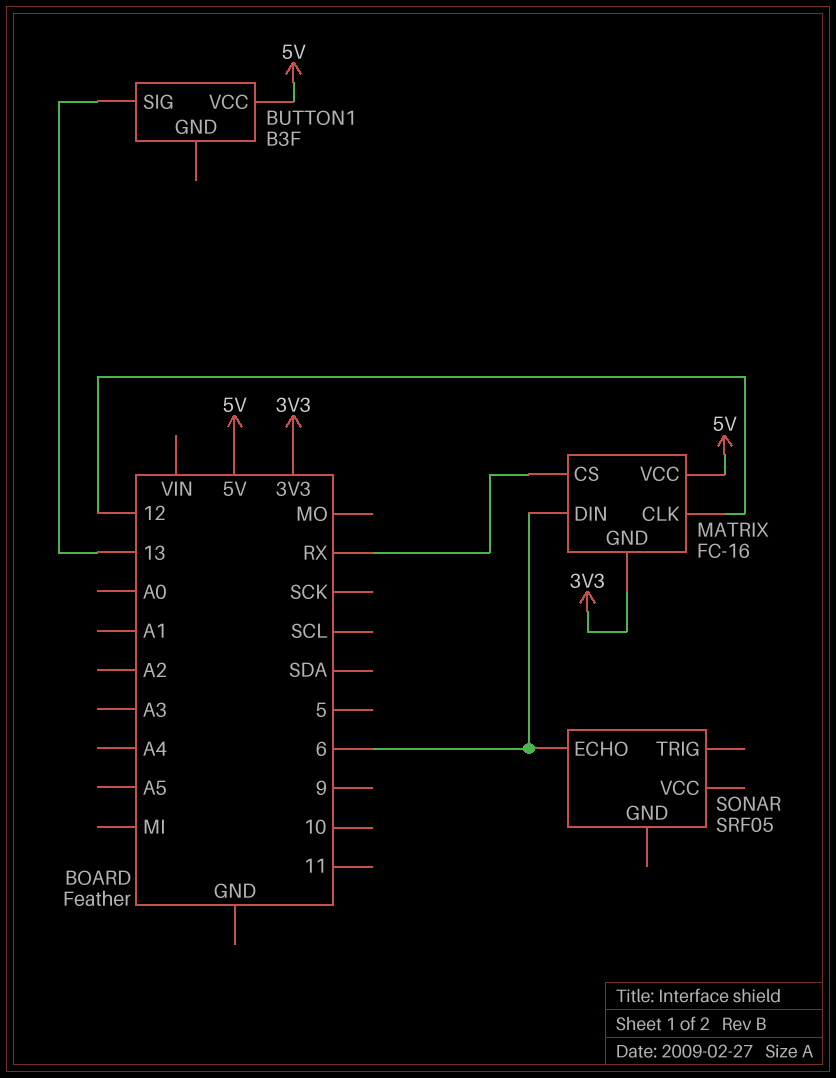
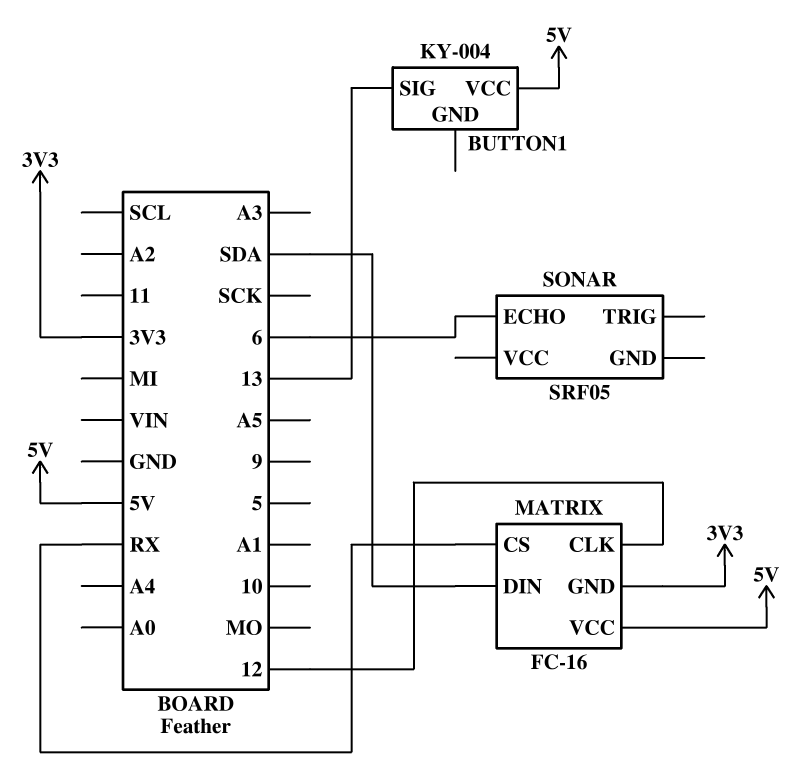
BUTTON1: B3F -> KY-004
MATRIX pin DIN: 6 -> SDA

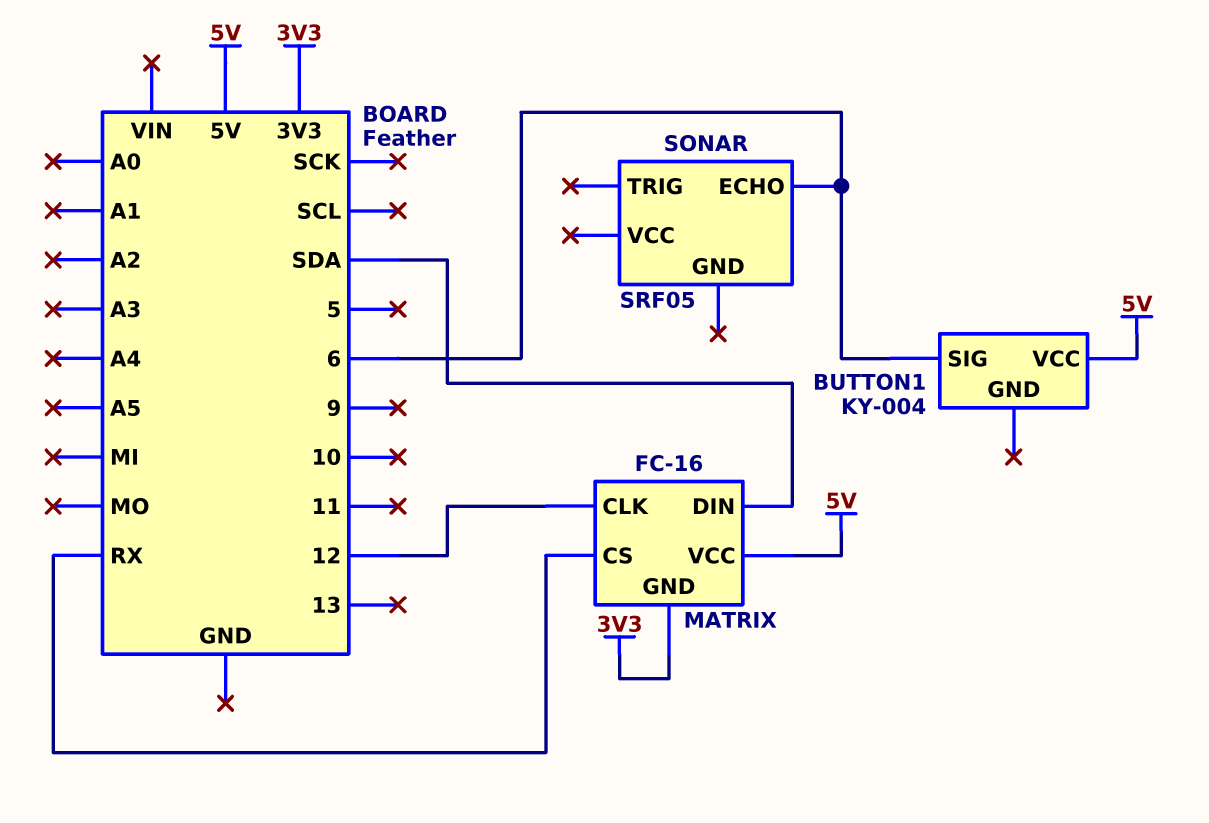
BUTTON1 pin SIG: 13 -> 6

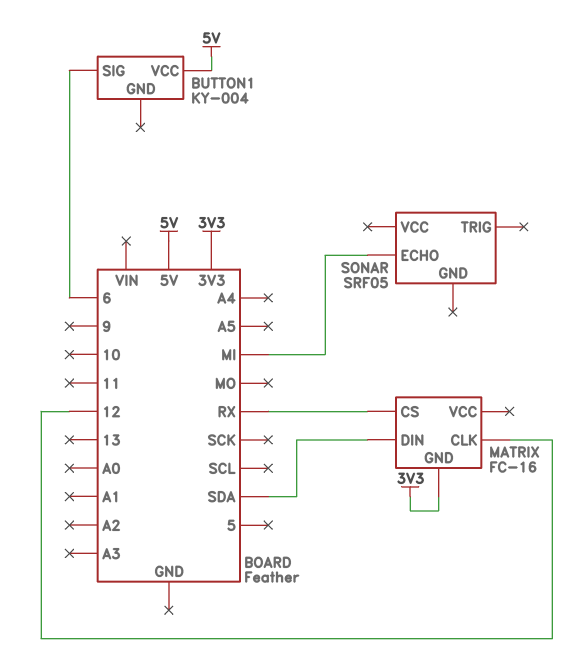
MATRIX pin VCC: 5V -> none
SONAR pin ECHO: 6 -> MI

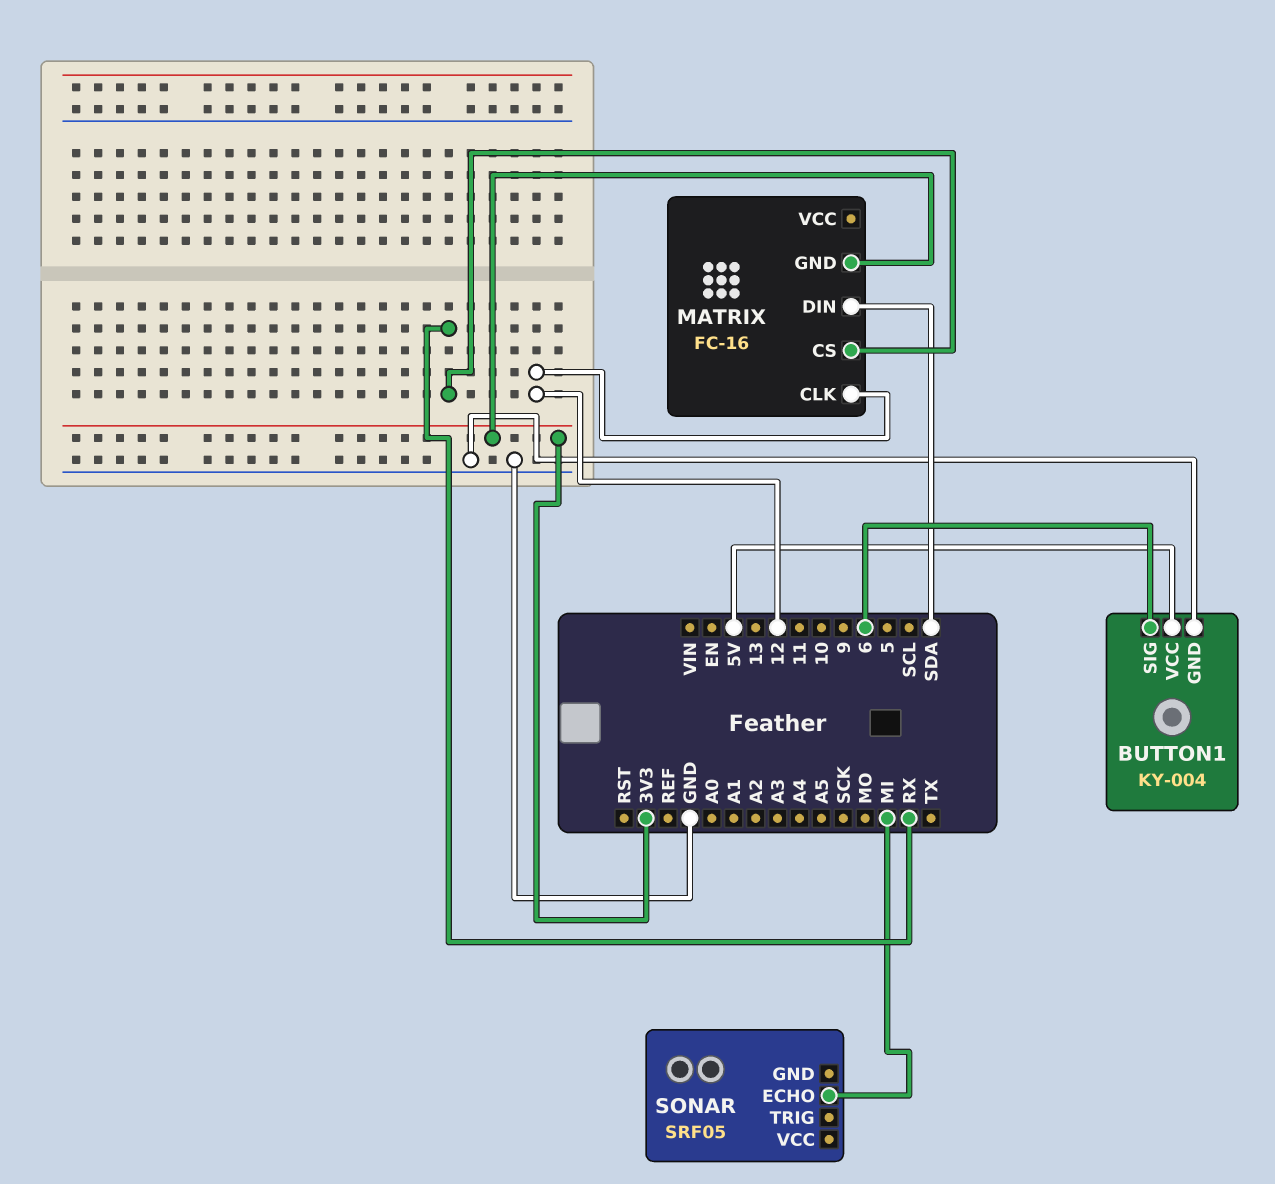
BUTTON1 pin GND: none -> GND

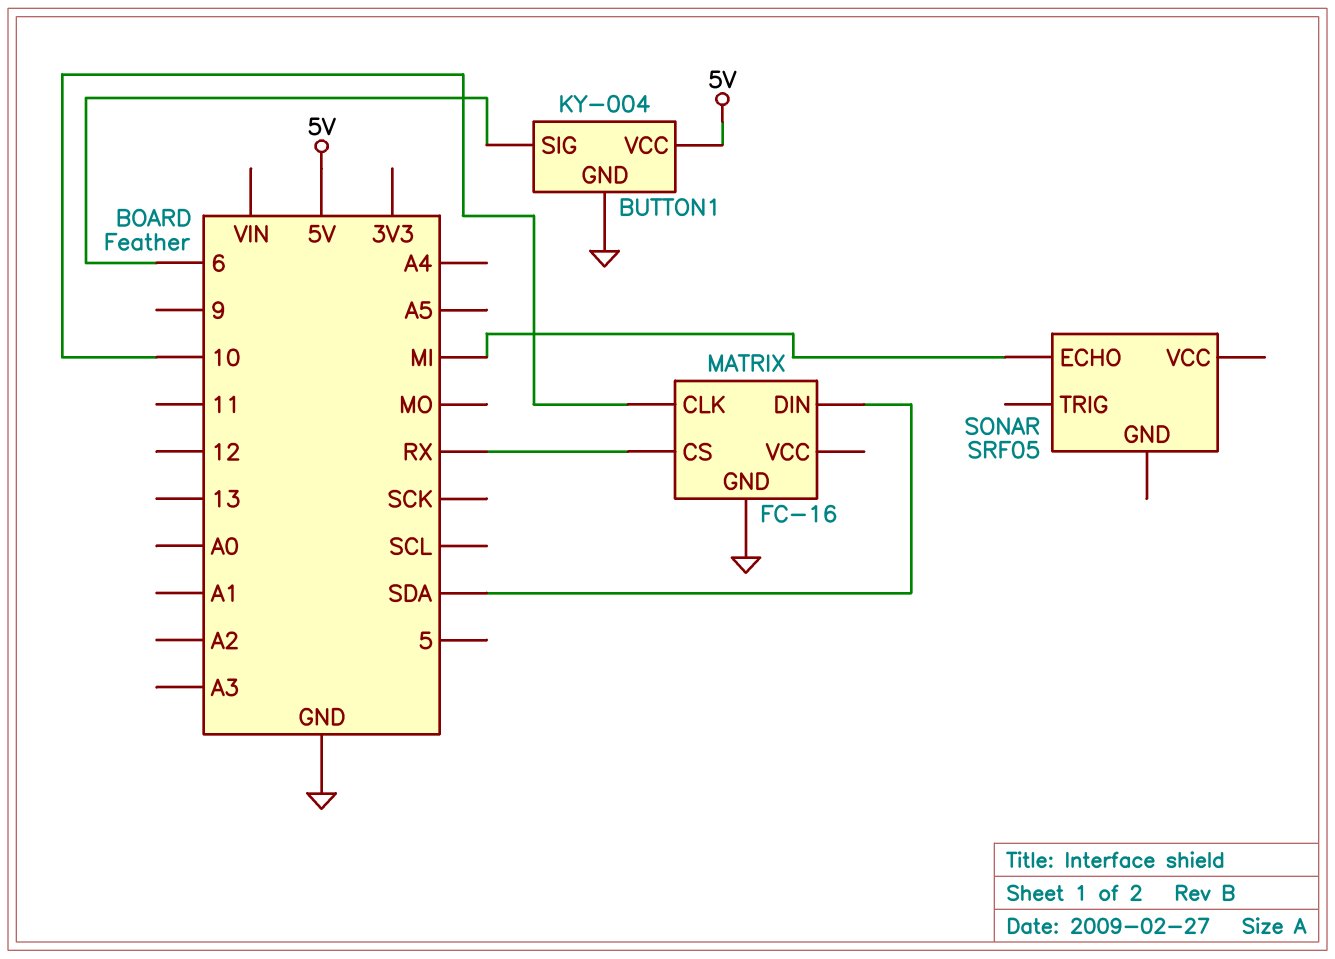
MATRIX pin CLK: 12 -> 10
MATRIX pin GND: 3V3 -> GND

